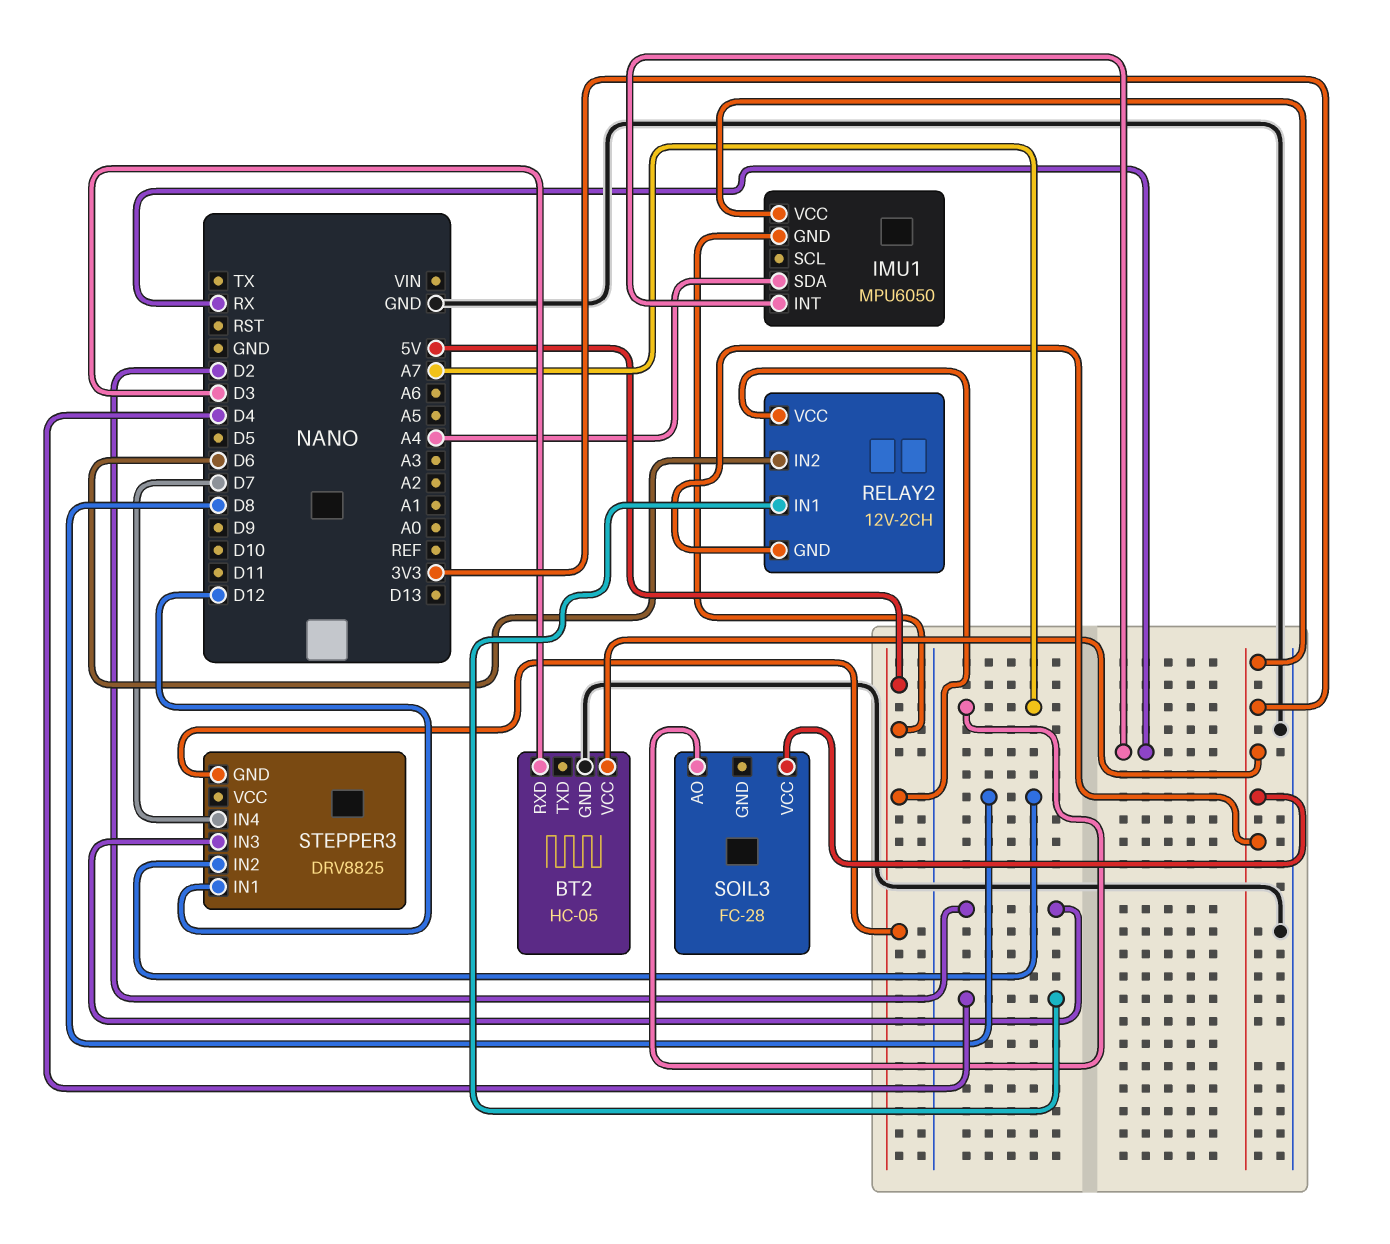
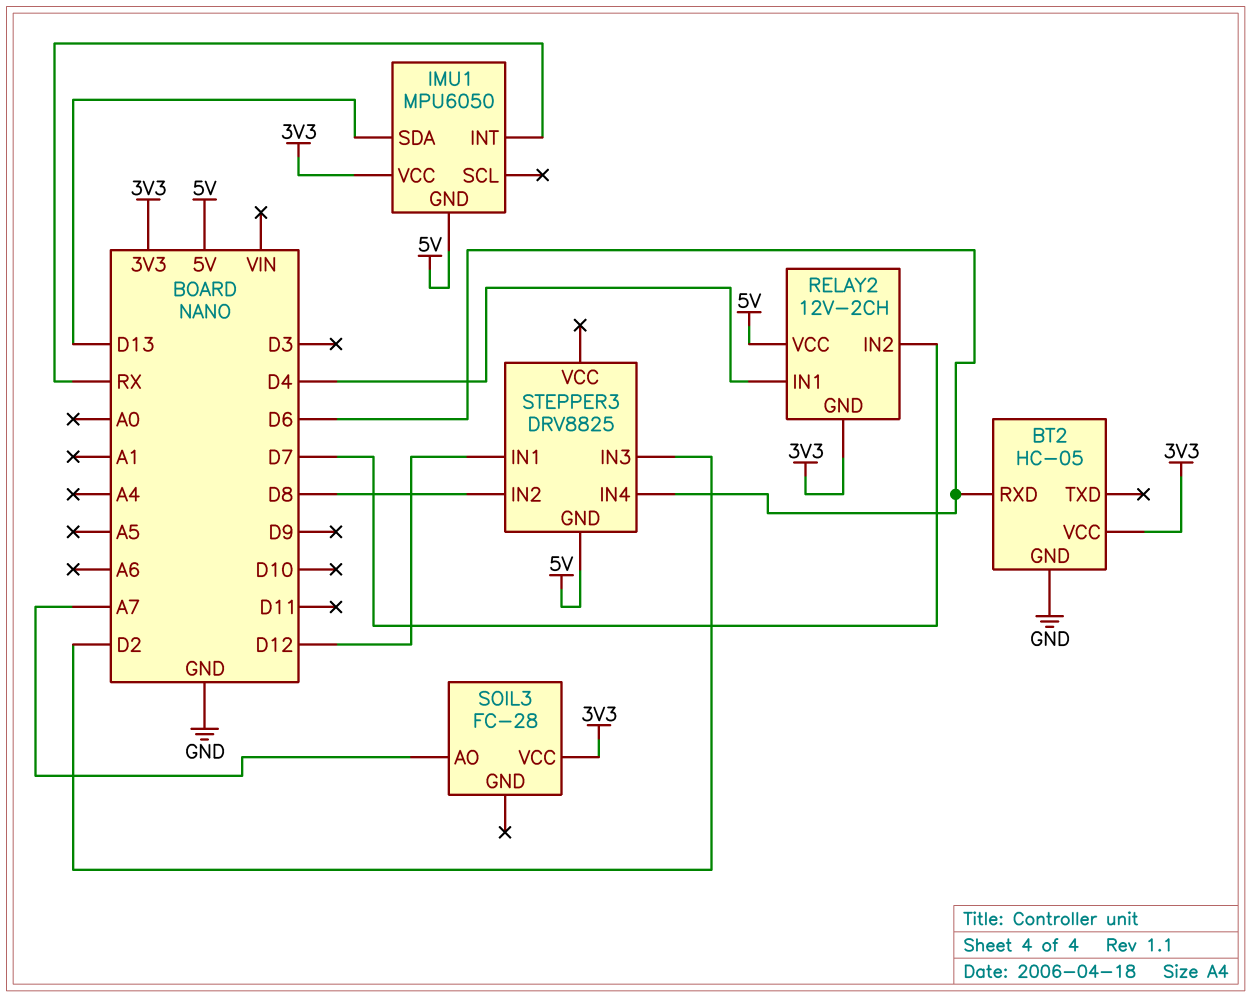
BT2 pin RXD: D3 -> D6
IMU1 pin SDA: A4 -> D13
RELAY2 pin IN2: D6 -> D7
STEPPER3 pin IN4: D7 -> D6

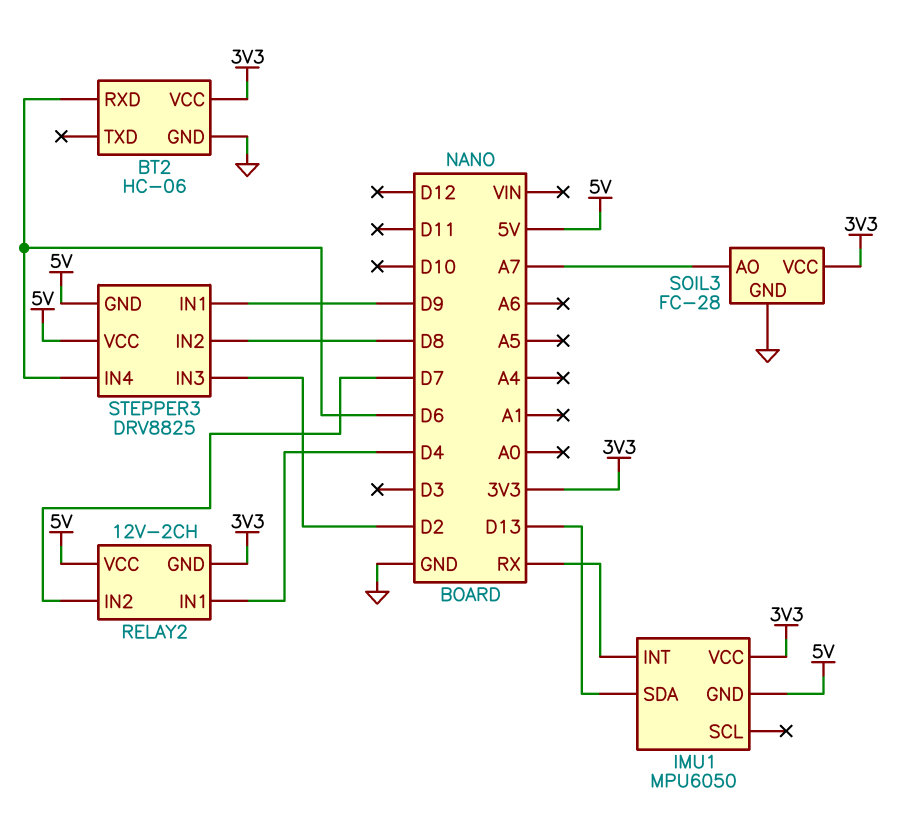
BT2: HC-05 -> HC-06
SOIL3 pin GND: none -> GND
STEPPER3 pin IN1: D12 -> D9
STEPPER3 pin VCC: none -> 5V

